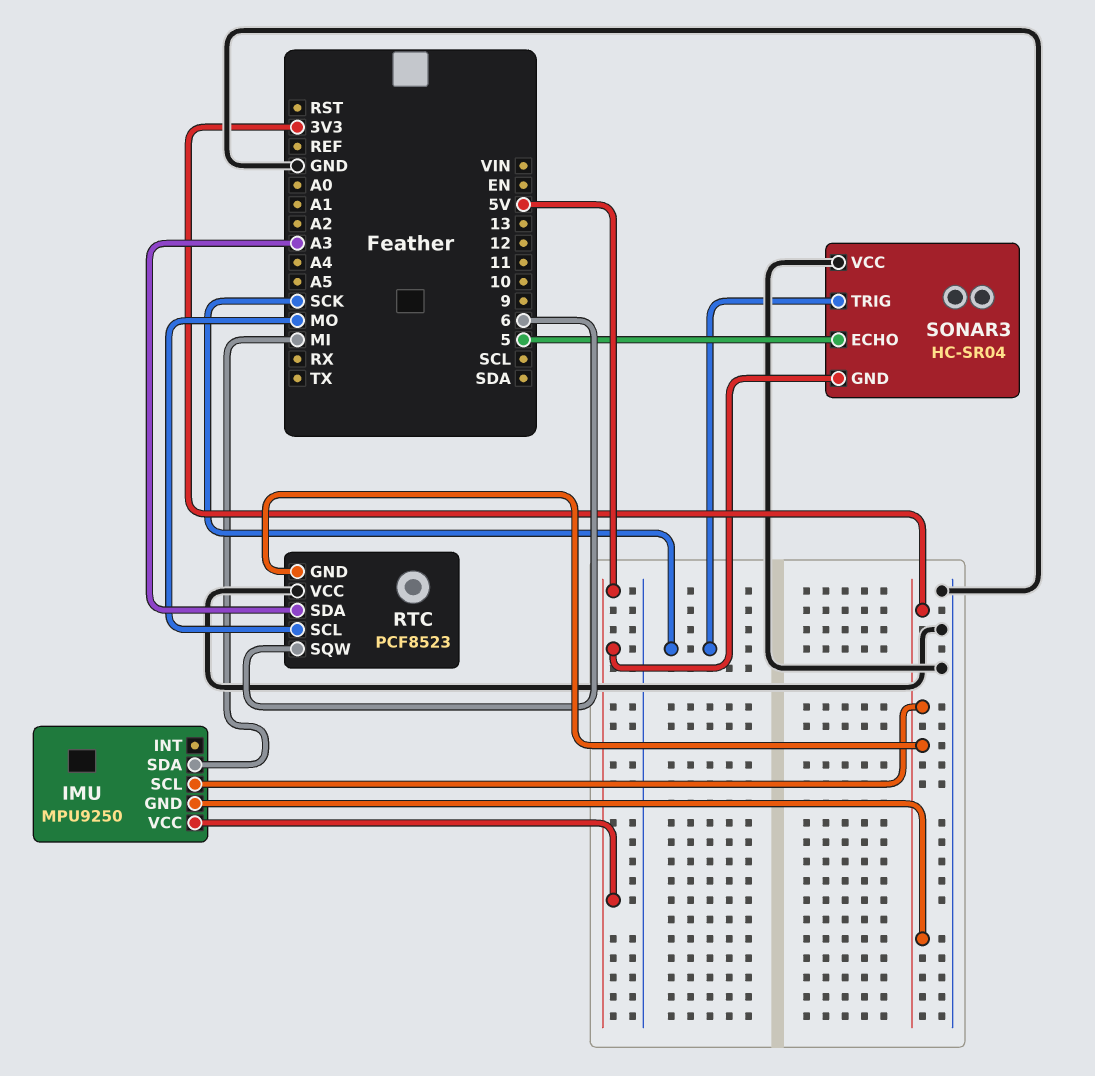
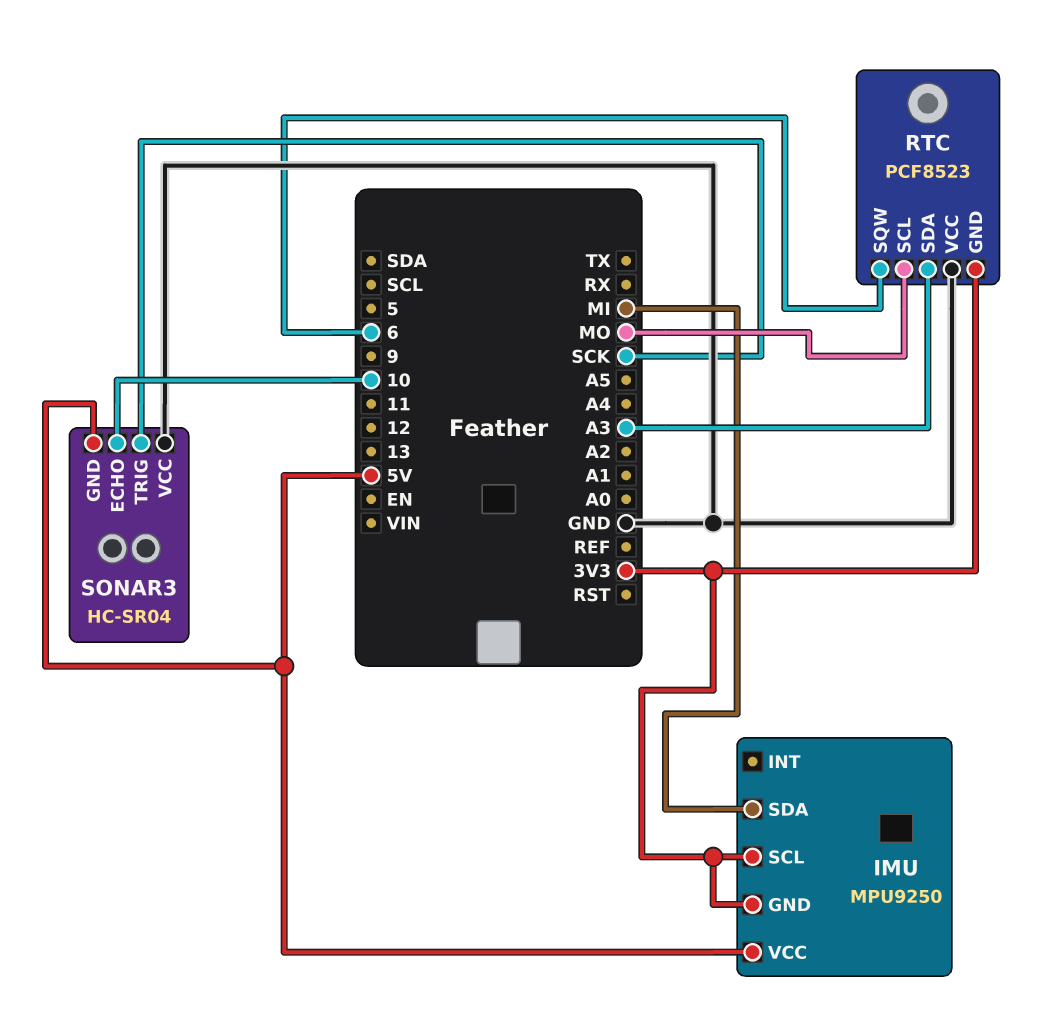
SONAR3 pin ECHO: 5 -> 10

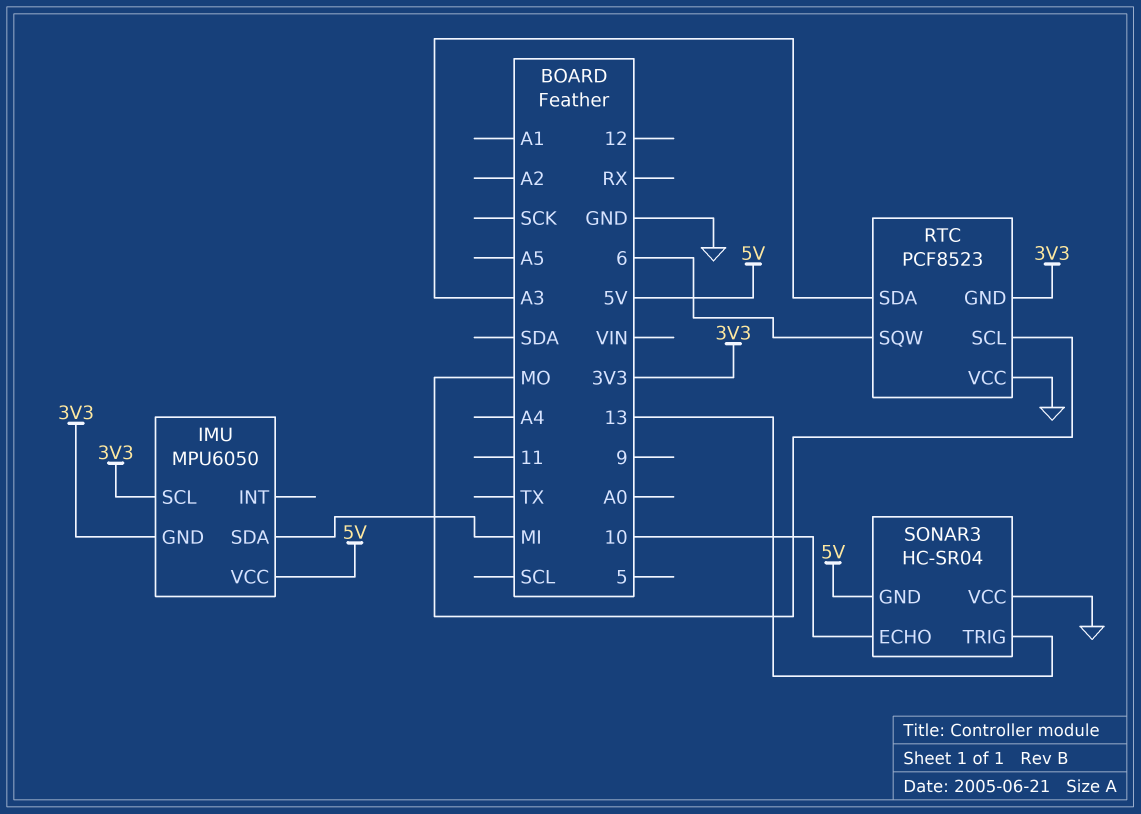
IMU: MPU9250 -> MPU6050
SONAR3 pin TRIG: SCK -> 13

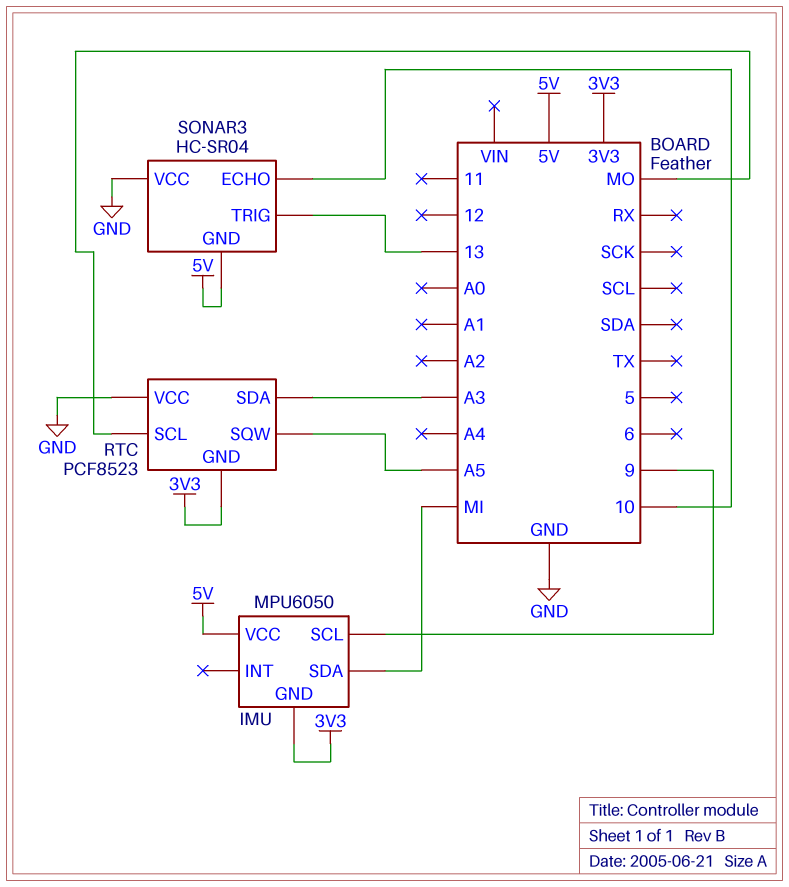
IMU pin SCL: 3V3 -> 9
RTC pin SQW: 6 -> A5

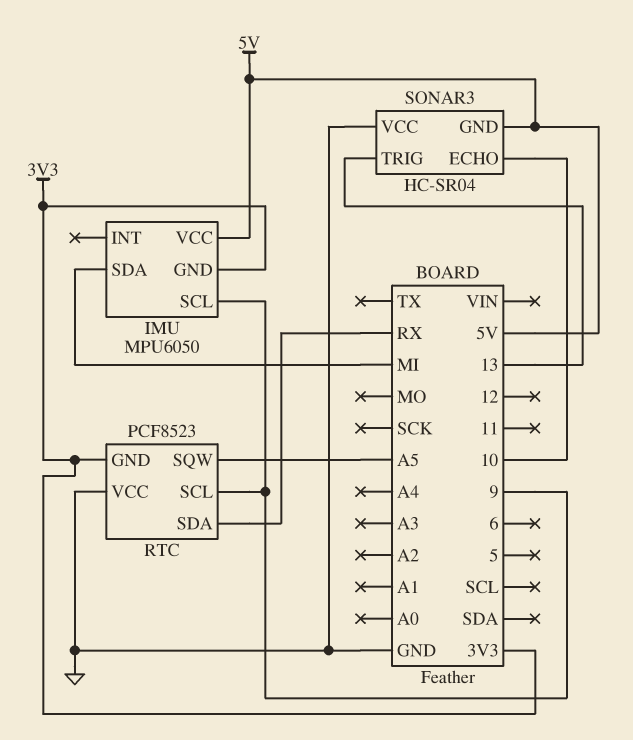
RTC pin SCL: MO -> 9
RTC pin SDA: A3 -> RX

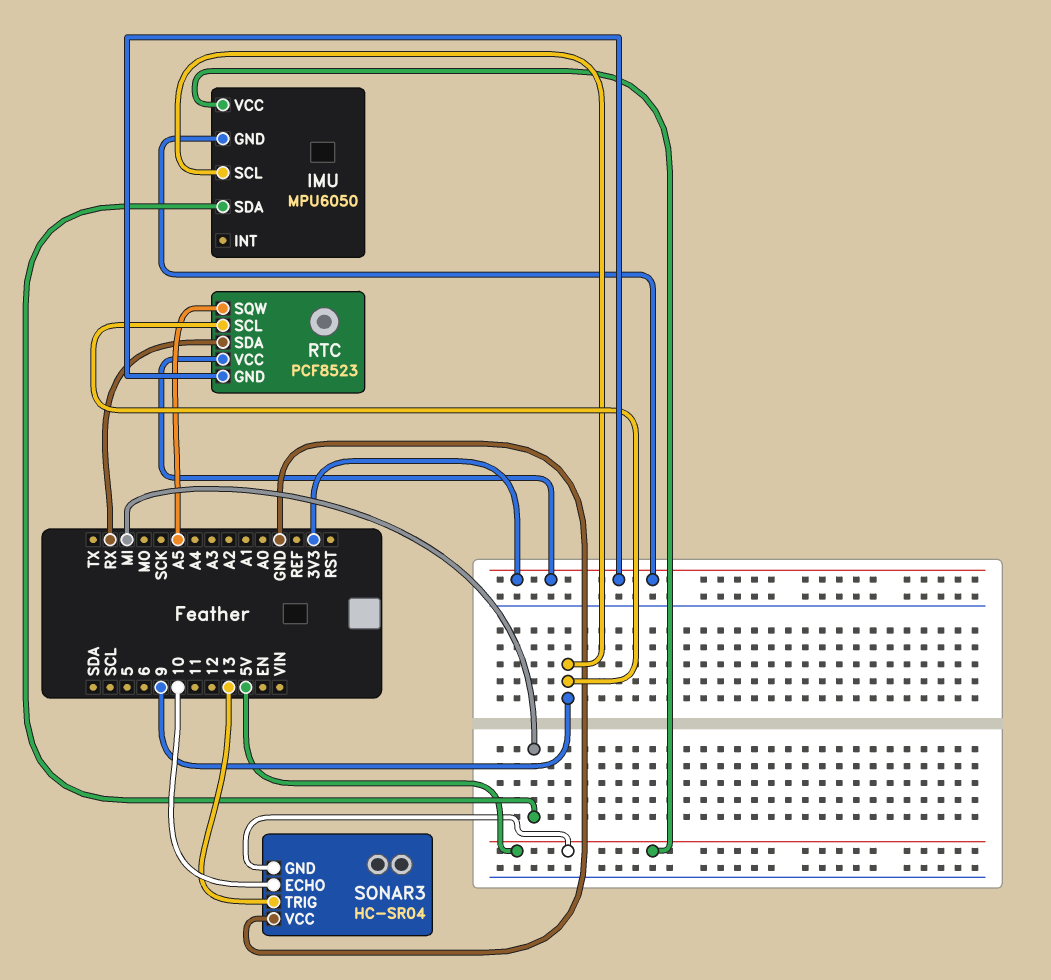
RTC pin VCC: GND -> 3V3

